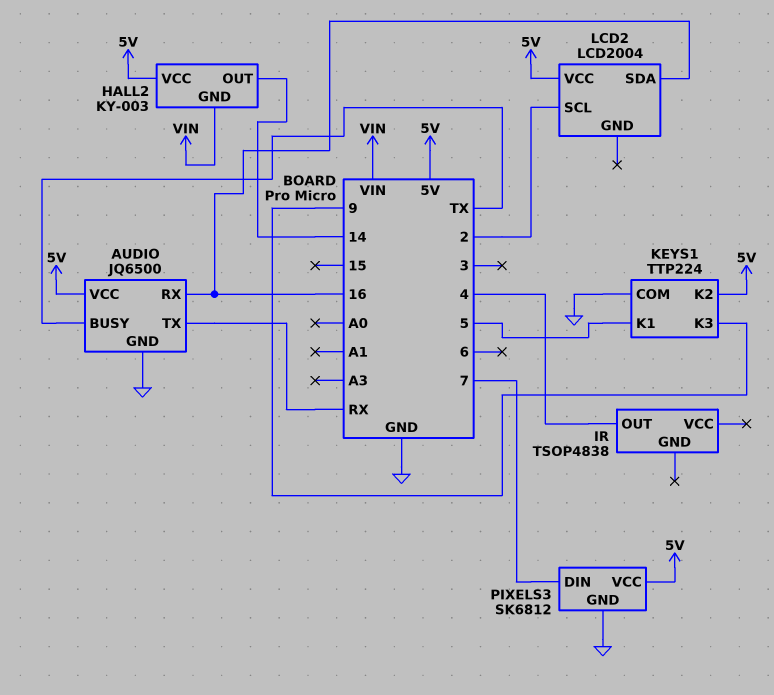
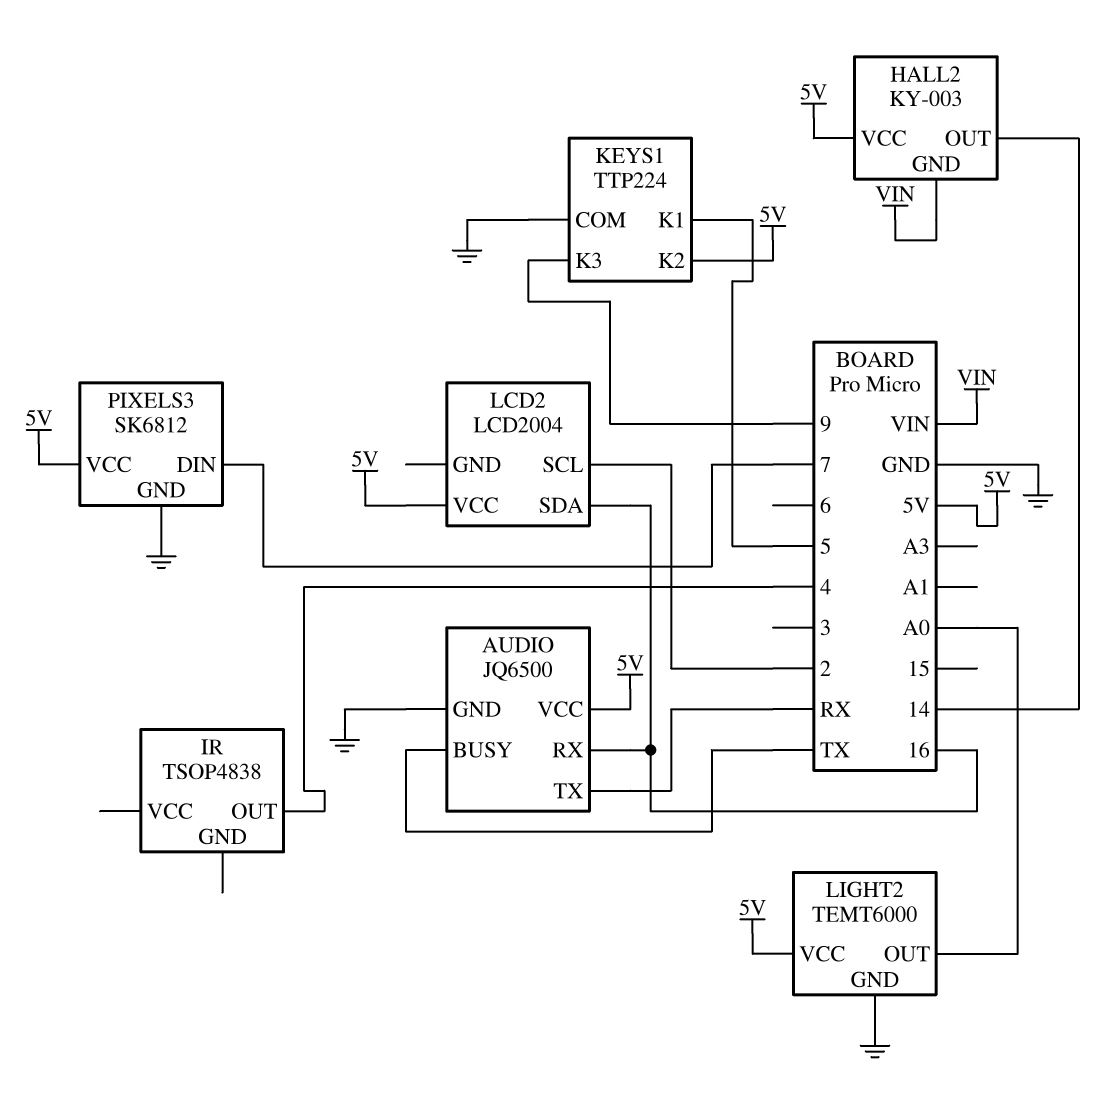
LIGHT2: none -> TEMT6000
LIGHT2 pin GND: none -> GND
LIGHT2 pin OUT: none -> A0
LIGHT2 pin VCC: none -> 5V

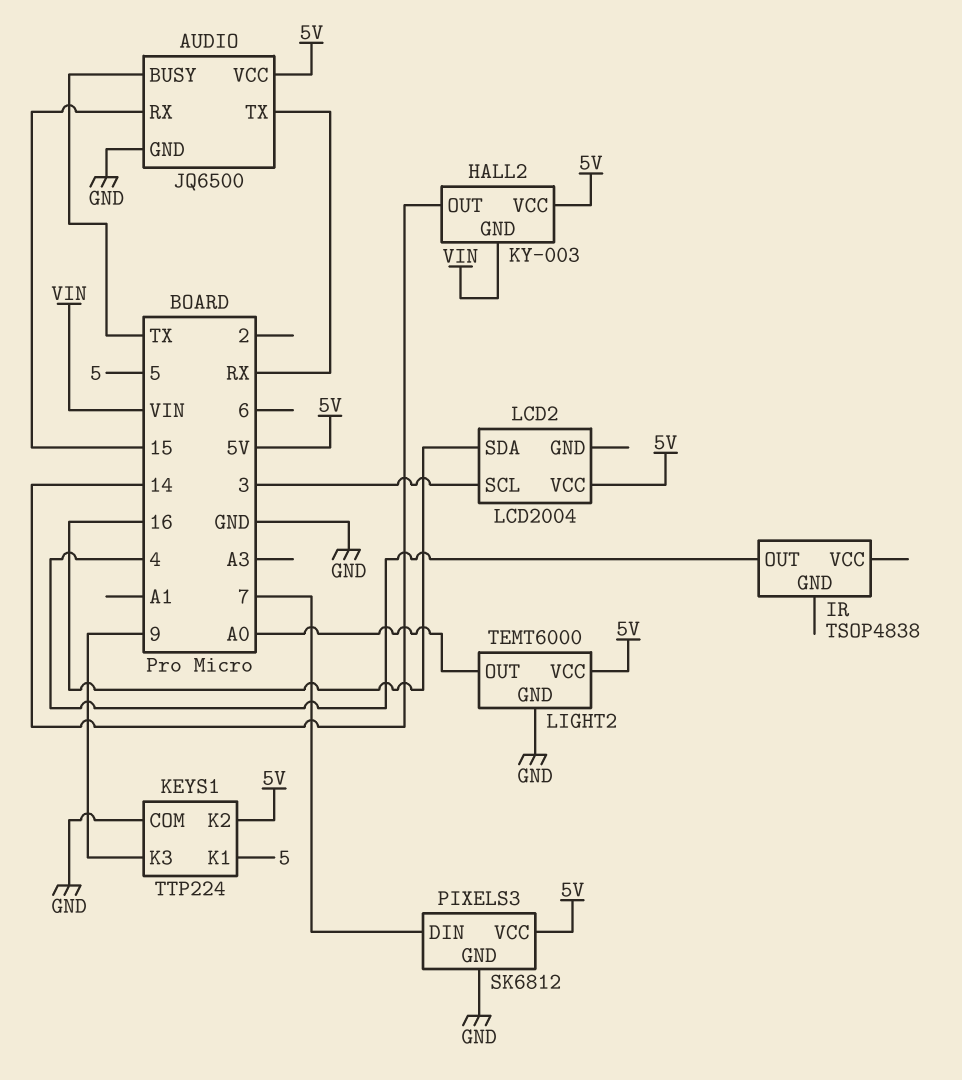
AUDIO pin RX: 16 -> 15
LCD2 pin SCL: 2 -> 3

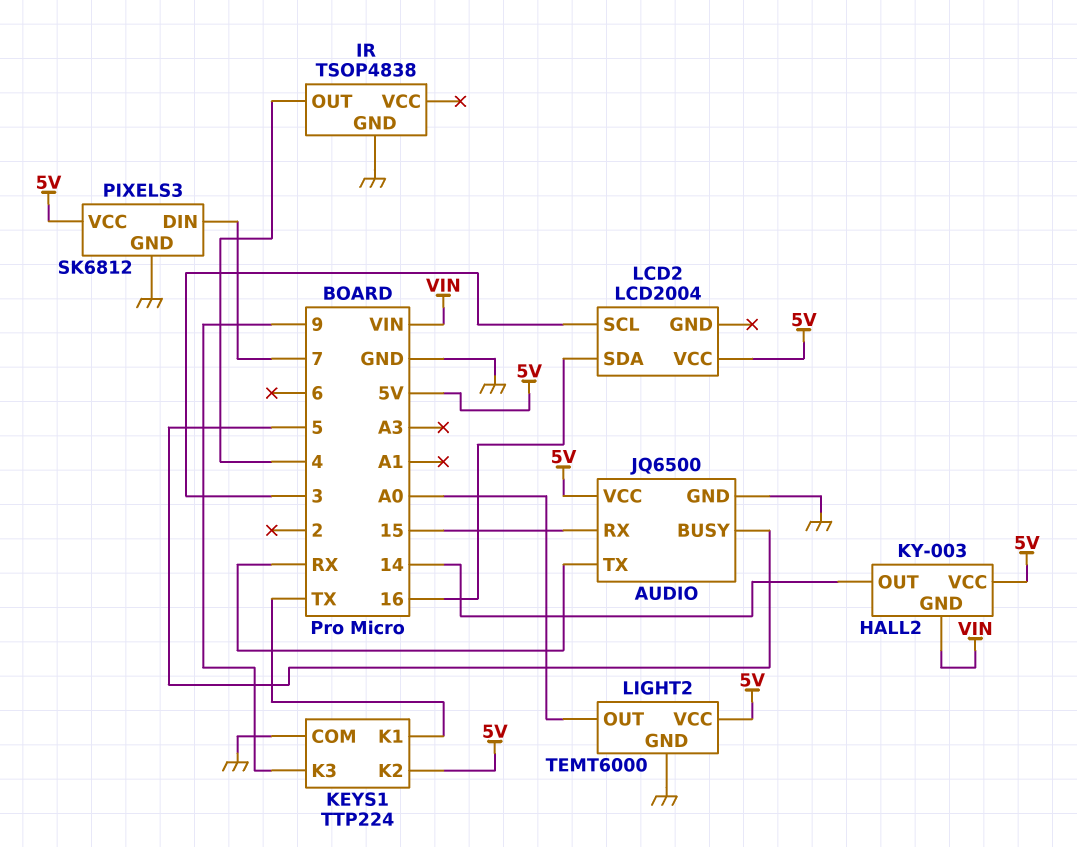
AUDIO pin BUSY: TX -> 5
IR pin GND: none -> GND
KEYS1 pin K1: 5 -> TX

